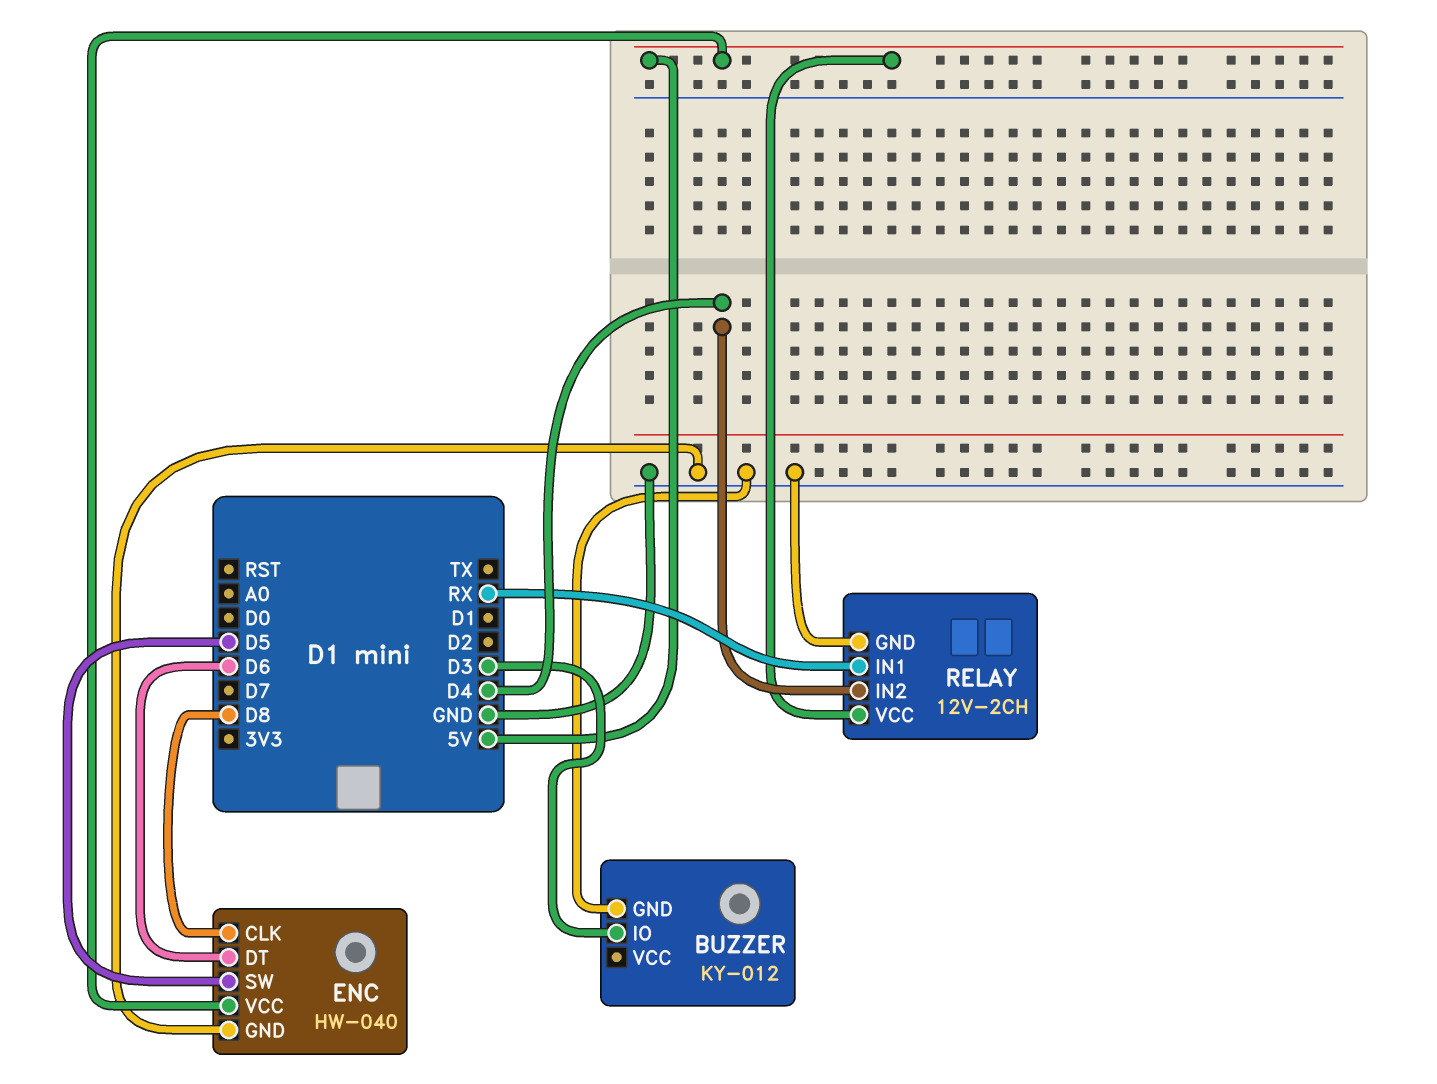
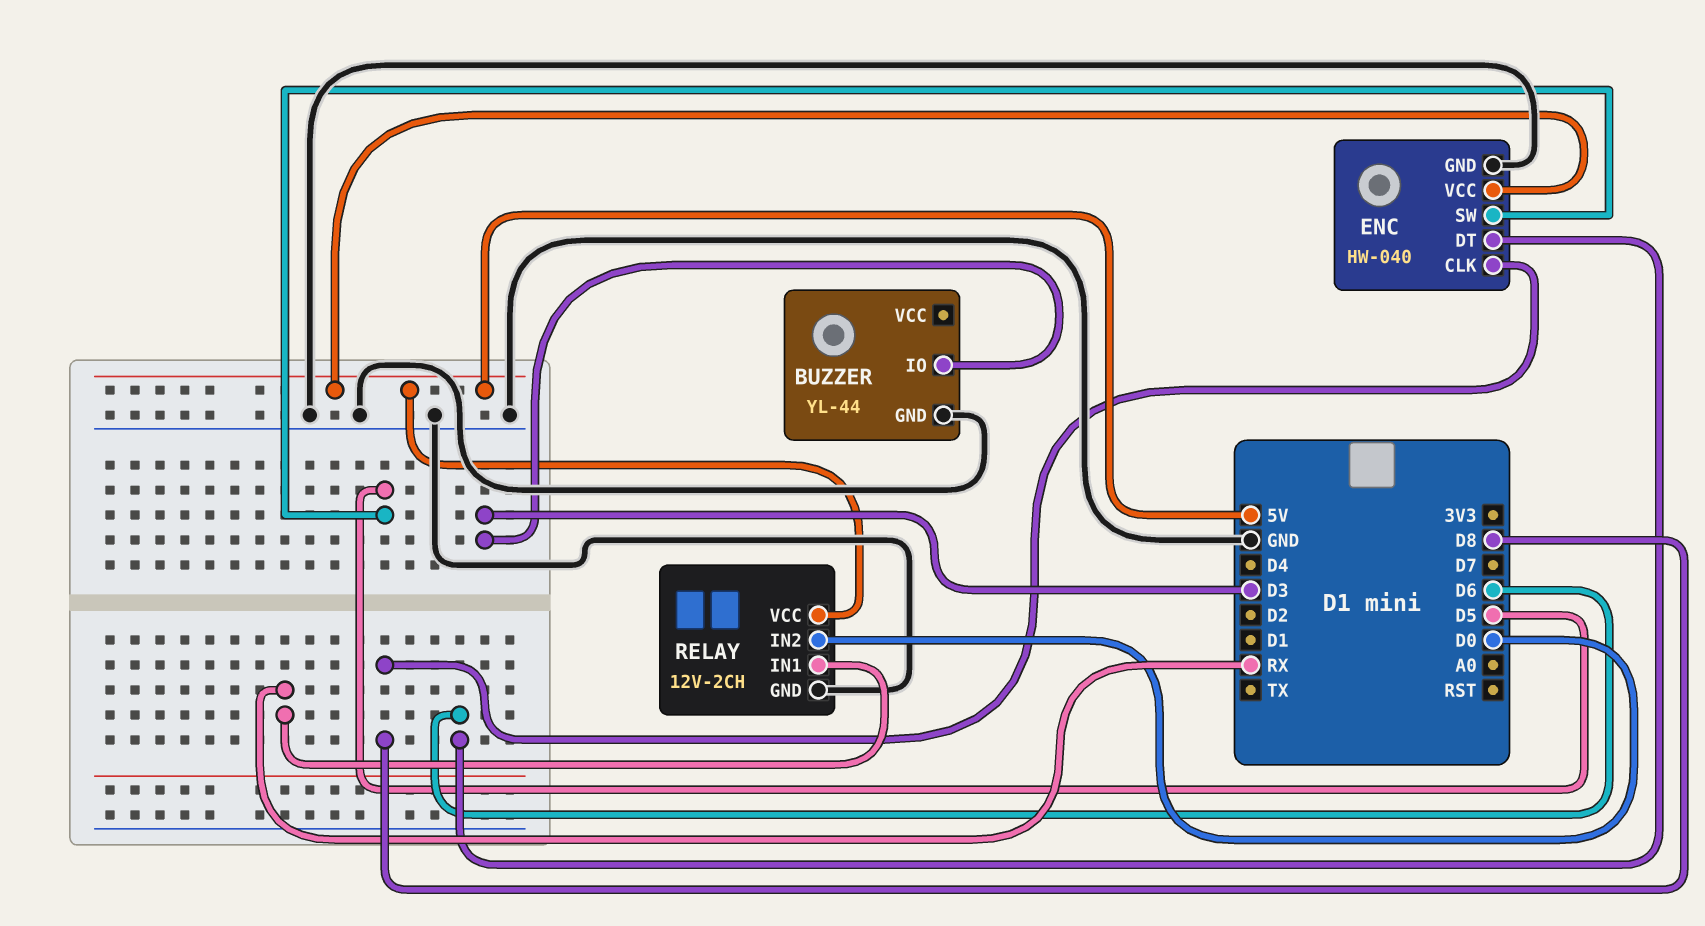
BUZZER: KY-012 -> YL-44
RELAY pin IN2: D4 -> D0

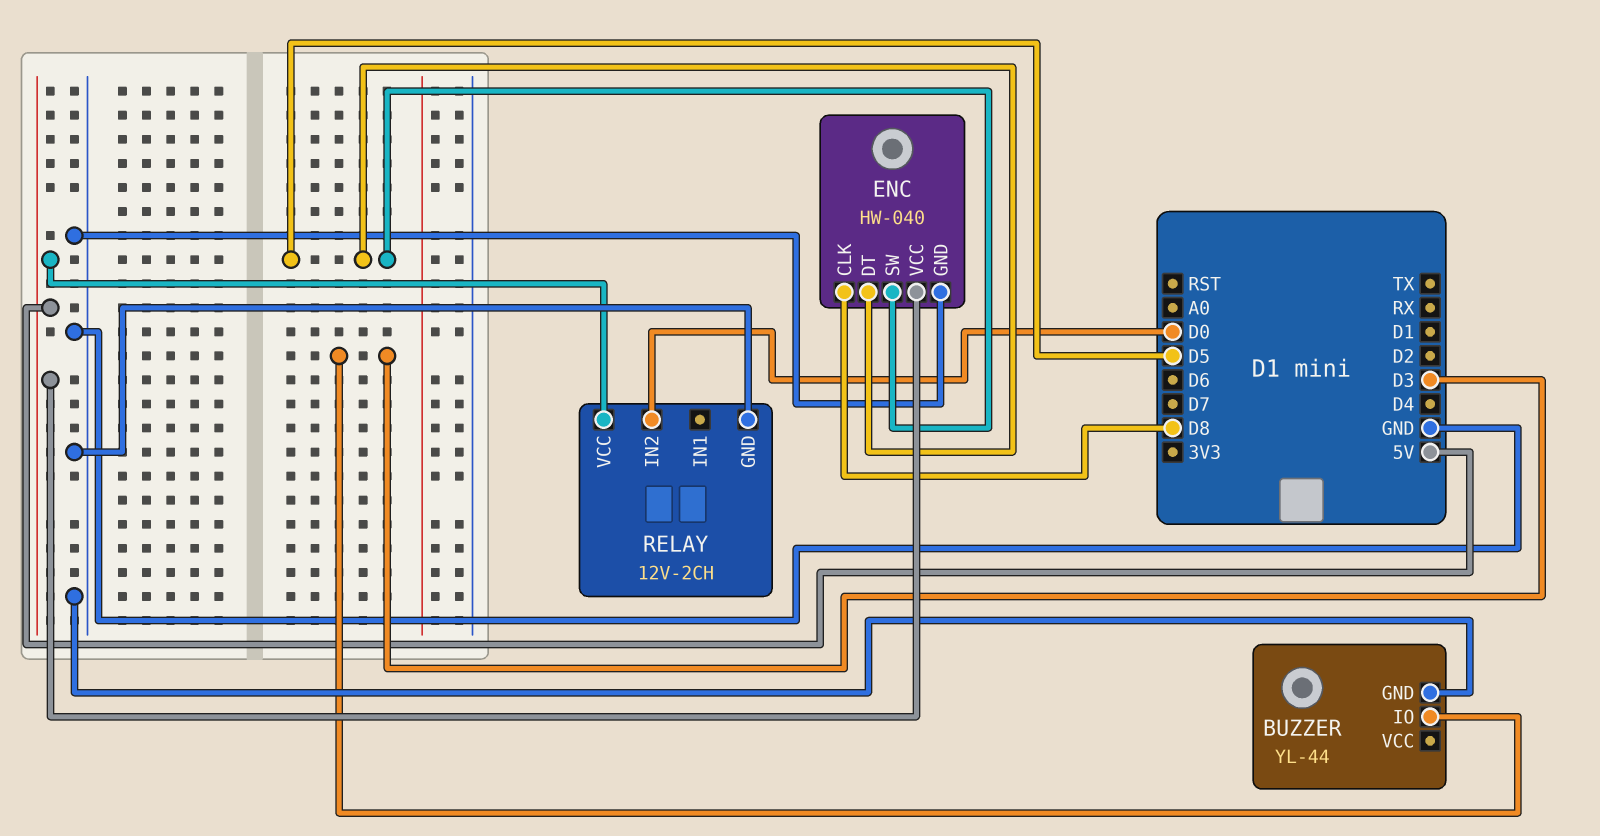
ENC pin DT: D6 -> D5
RELAY pin IN1: RX -> none

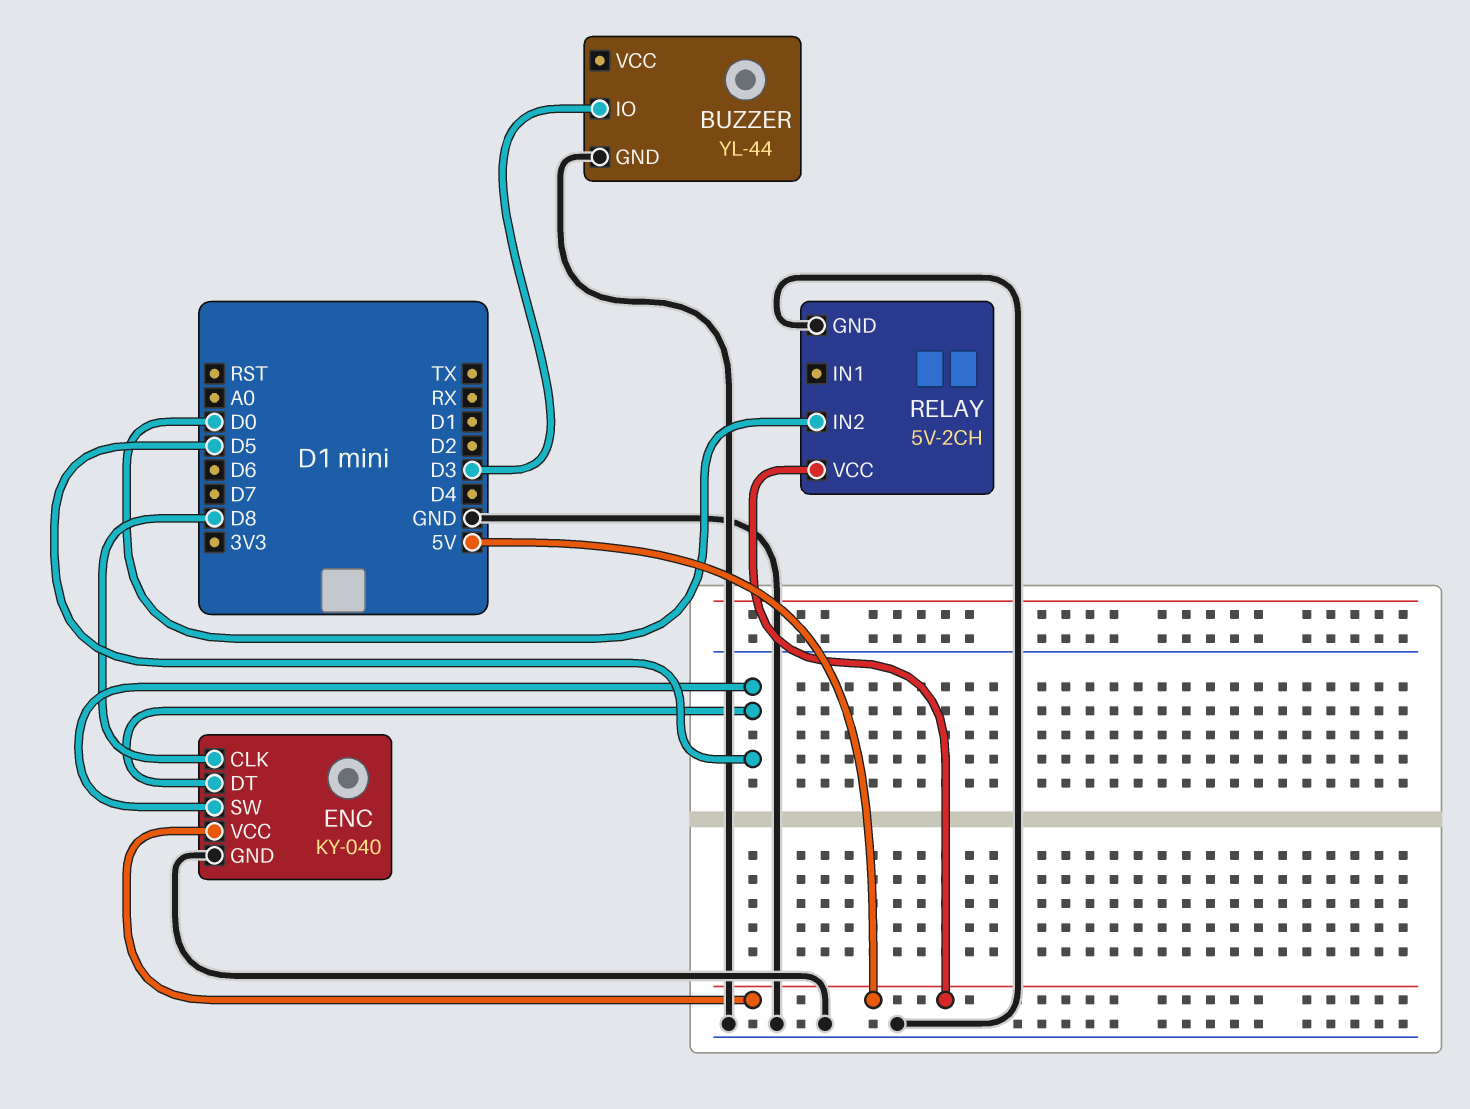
ENC: HW-040 -> KY-040
RELAY: 12V-2CH -> 5V-2CH

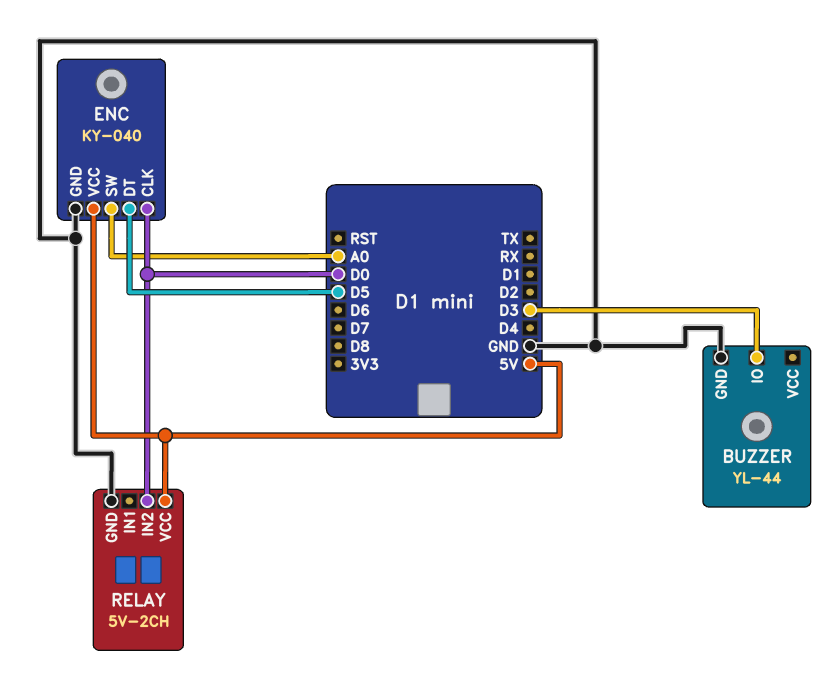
ENC pin CLK: D8 -> D0
ENC pin SW: D5 -> A0

